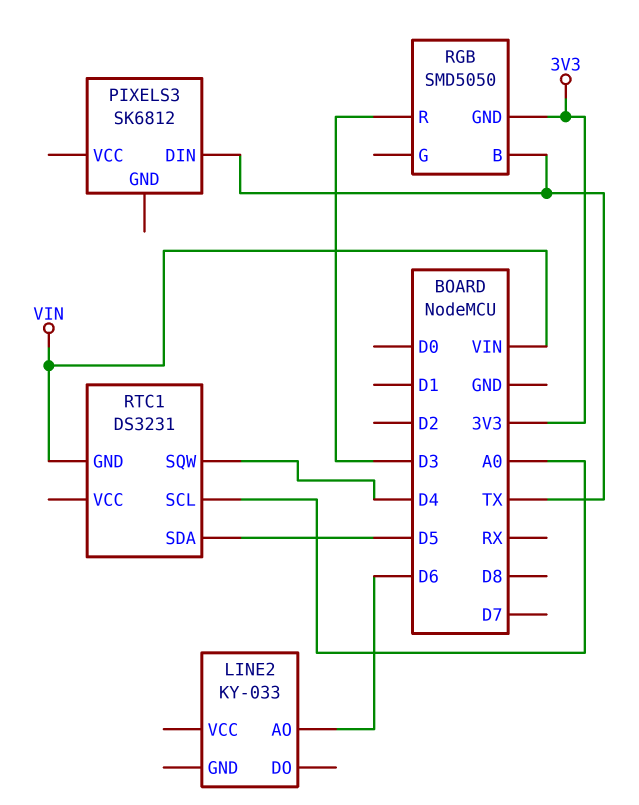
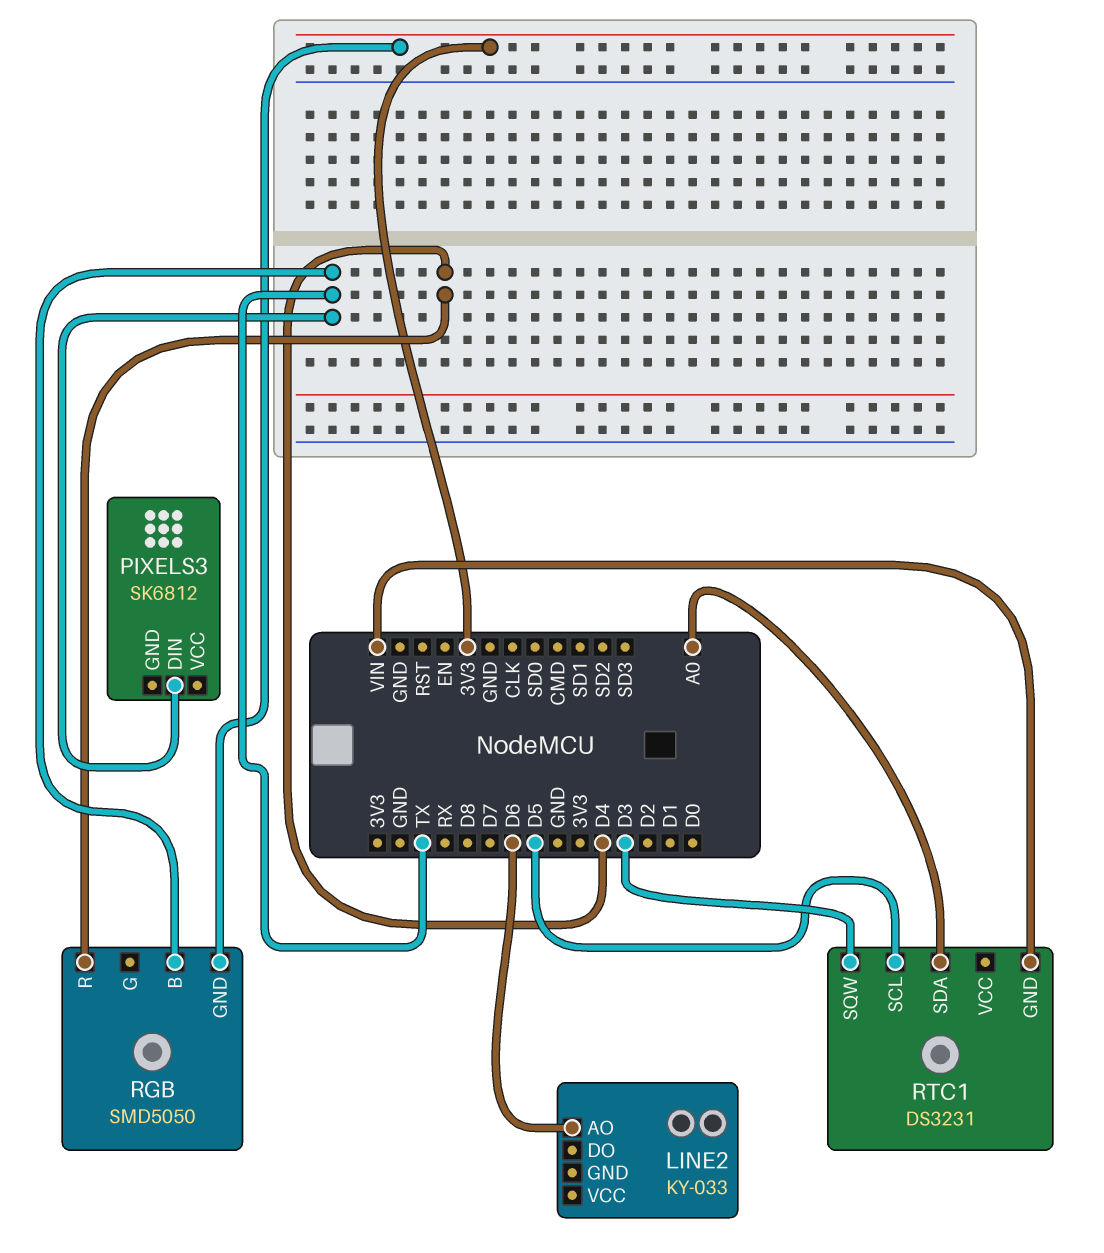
RGB pin R: D3 -> D4
RTC1 pin SCL: A0 -> D5
RTC1 pin SDA: D5 -> A0
RTC1 pin SQW: D4 -> D3

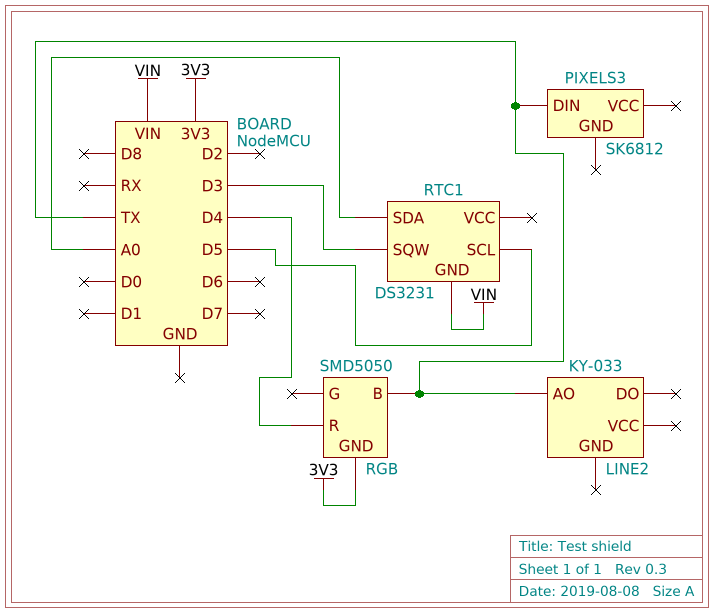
LINE2 pin AO: D6 -> TX

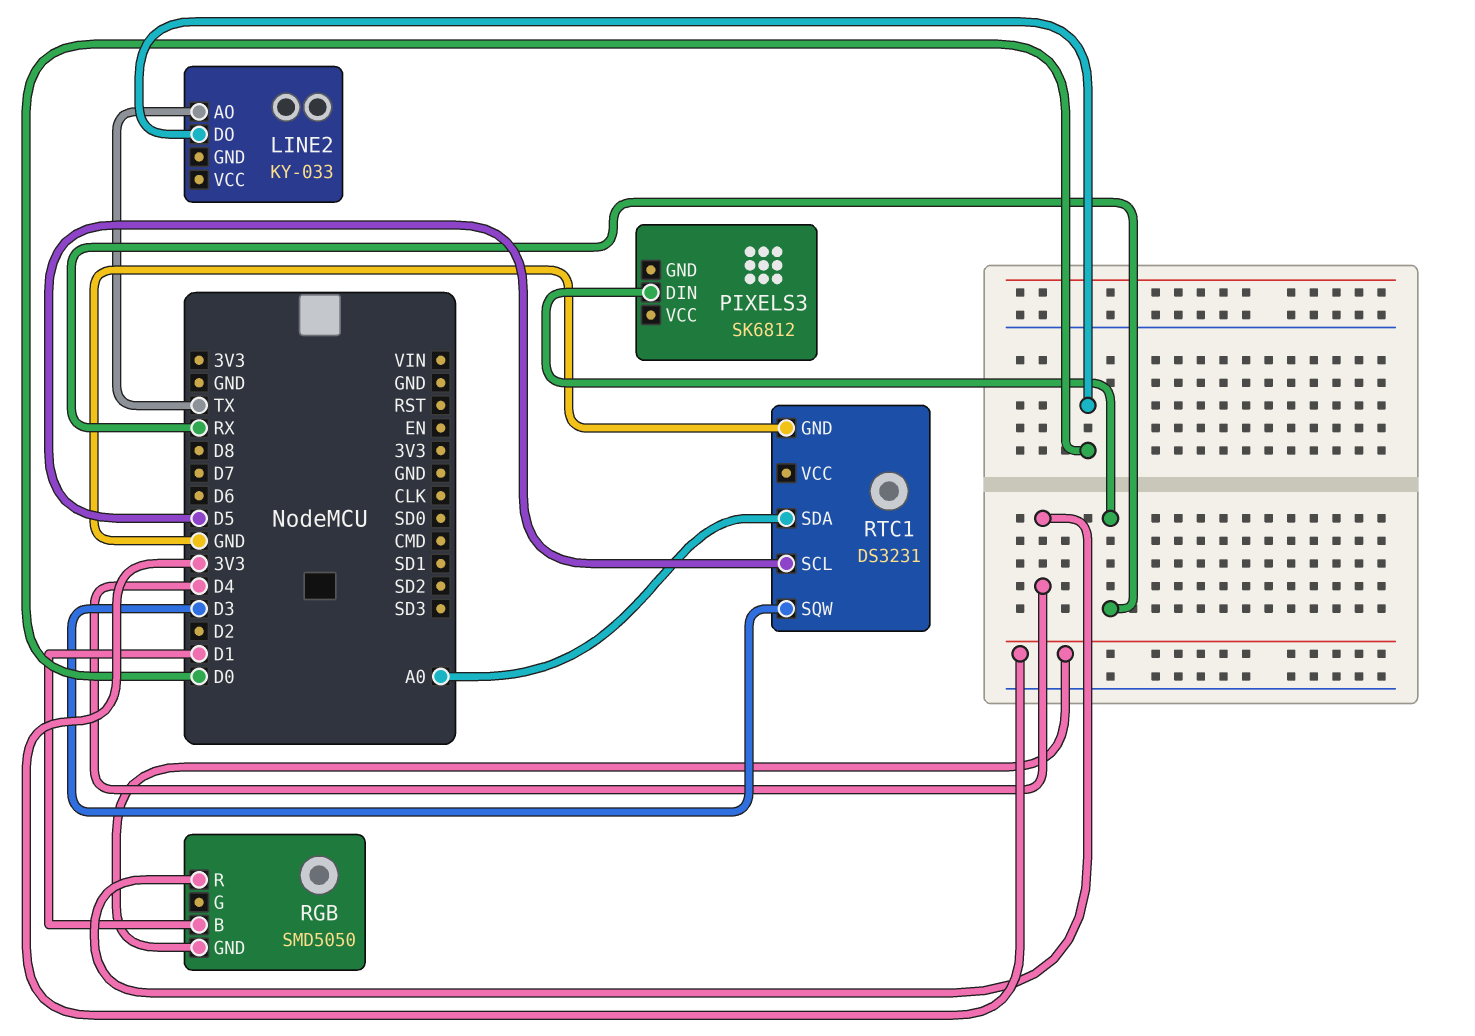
LINE2 pin DO: none -> D0
PIXELS3 pin DIN: TX -> RX
RGB pin B: TX -> D1
RTC1 pin GND: VIN -> GND

